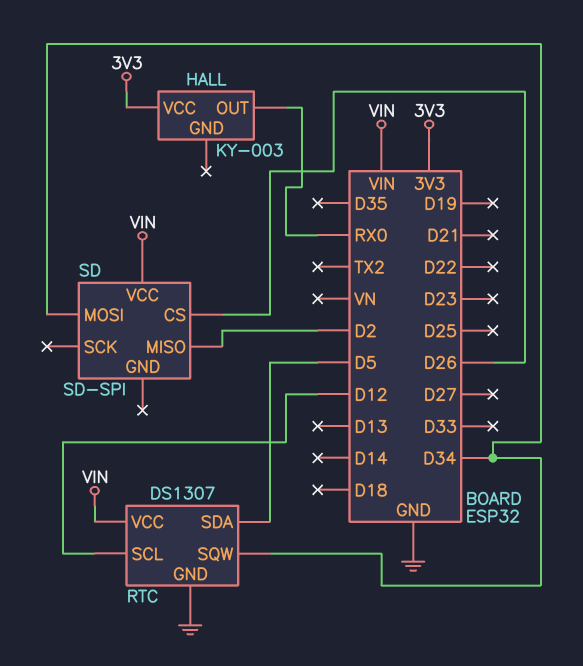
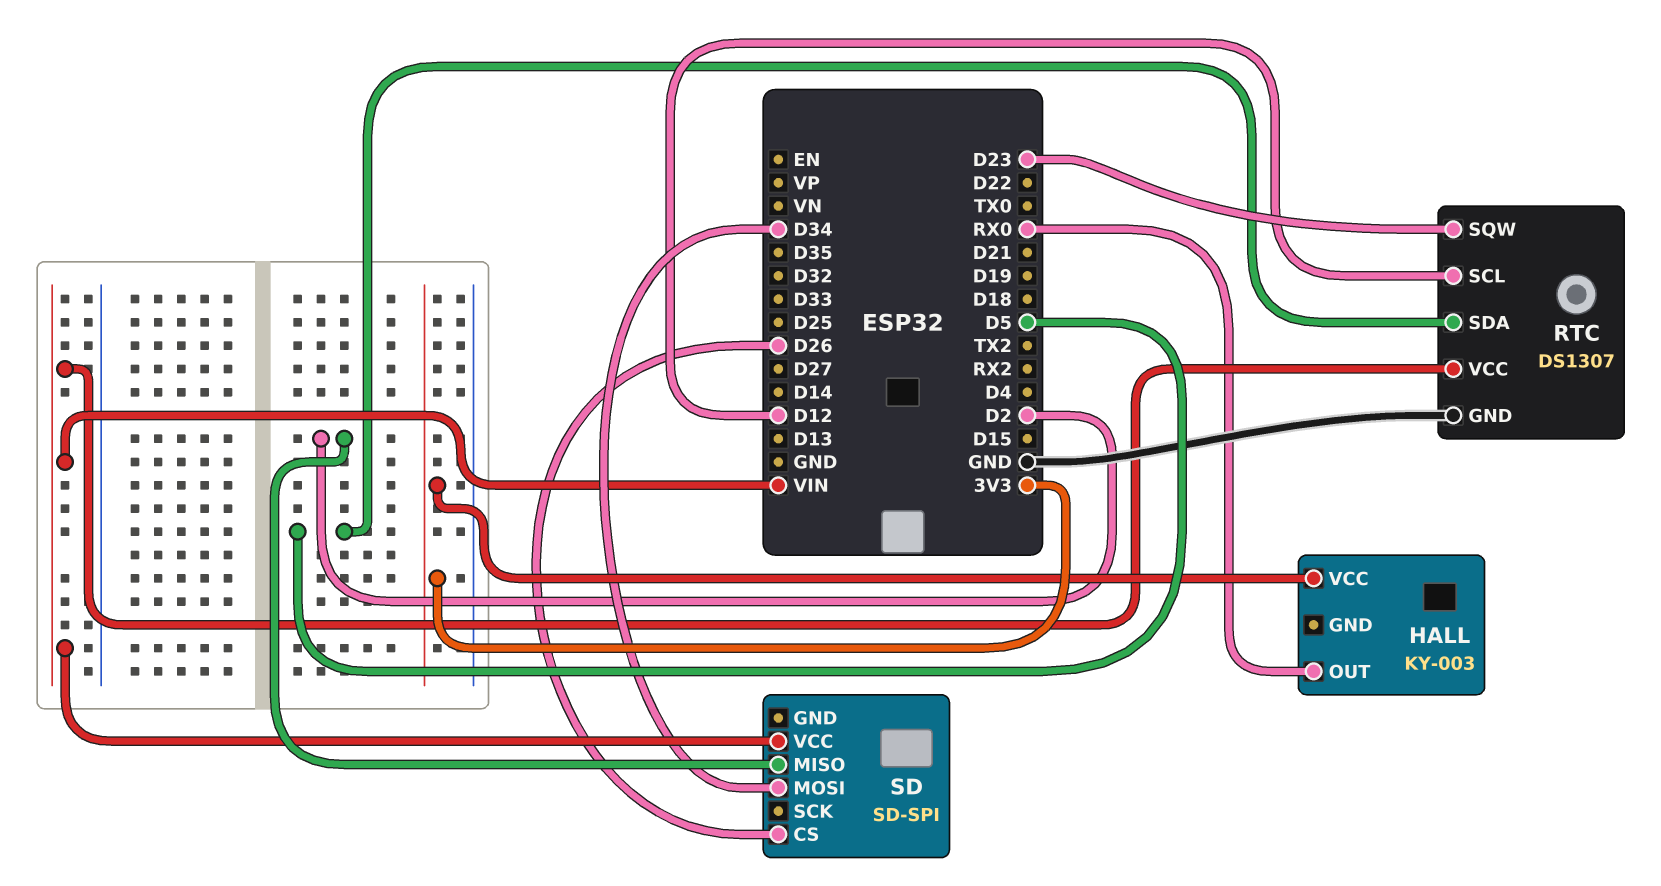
RTC pin SQW: D34 -> D23

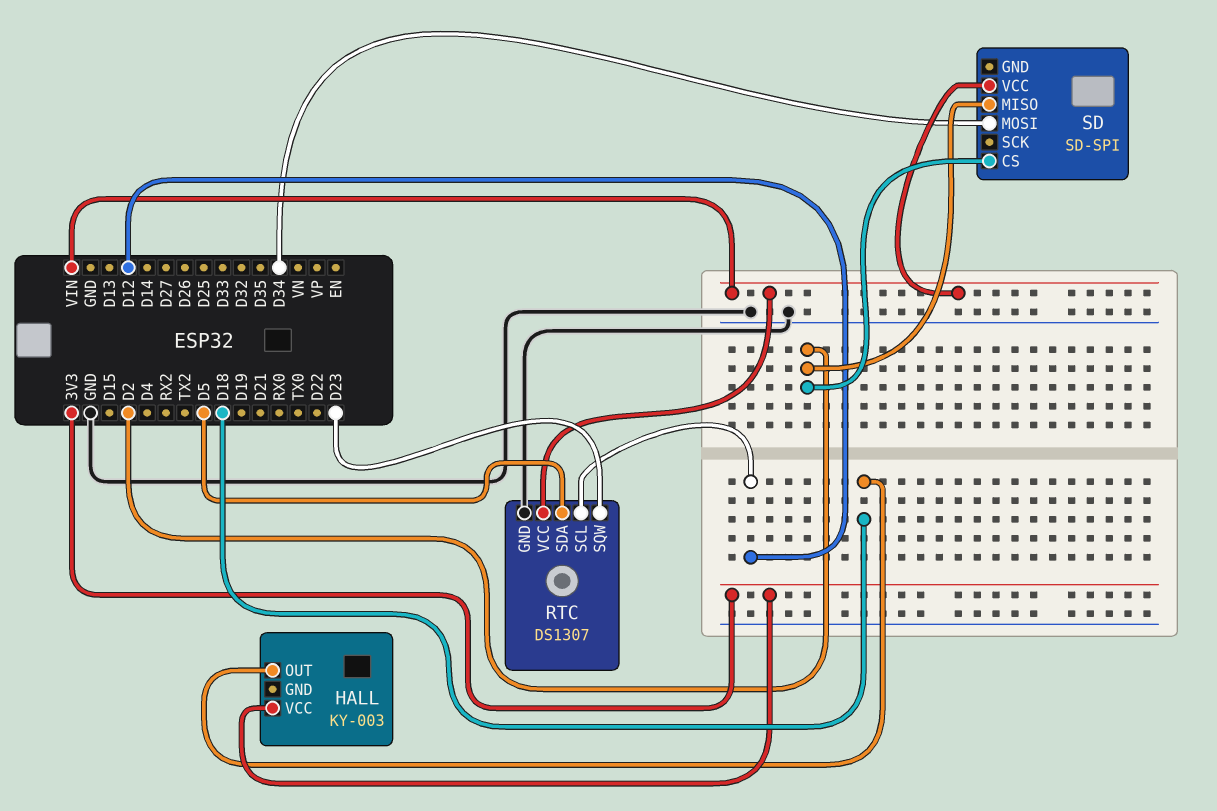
HALL pin OUT: RX0 -> D18
SD pin CS: D26 -> D2

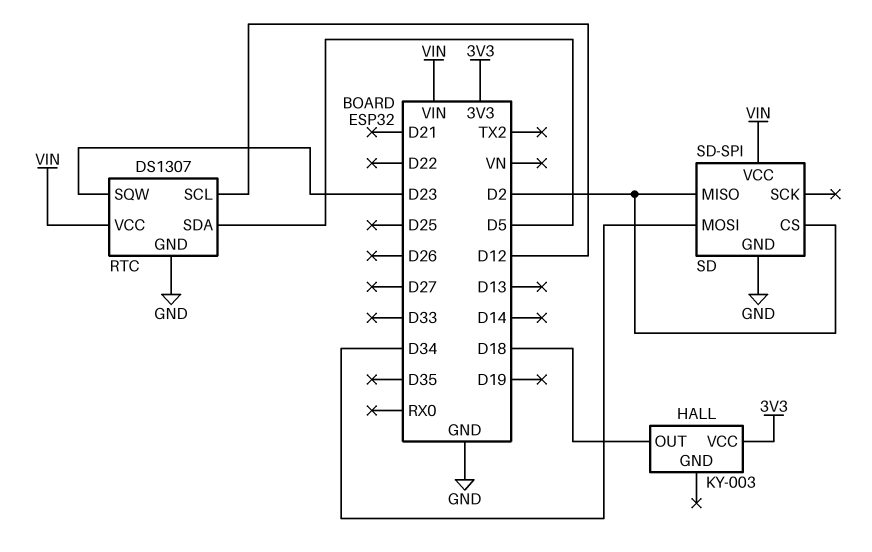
SD pin GND: none -> GND

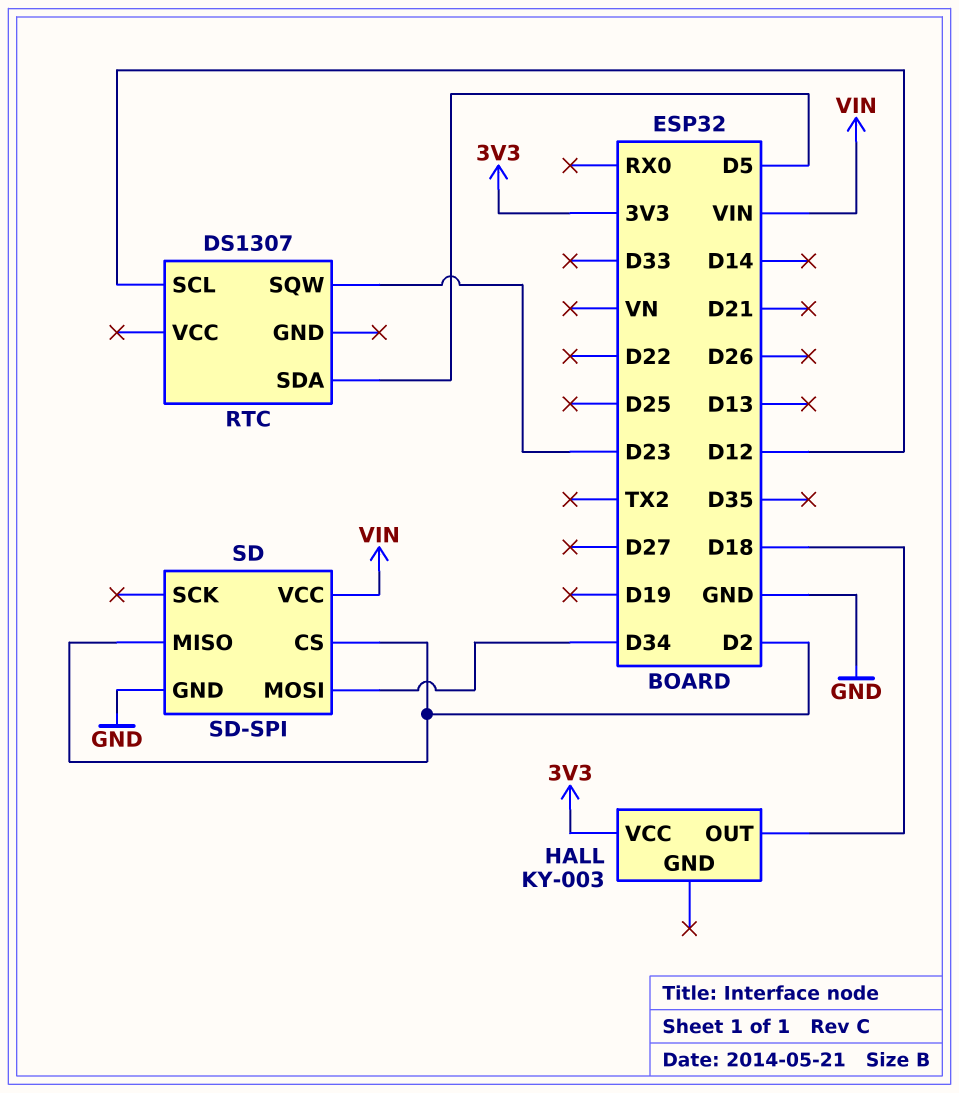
RTC pin GND: GND -> none
RTC pin VCC: VIN -> none

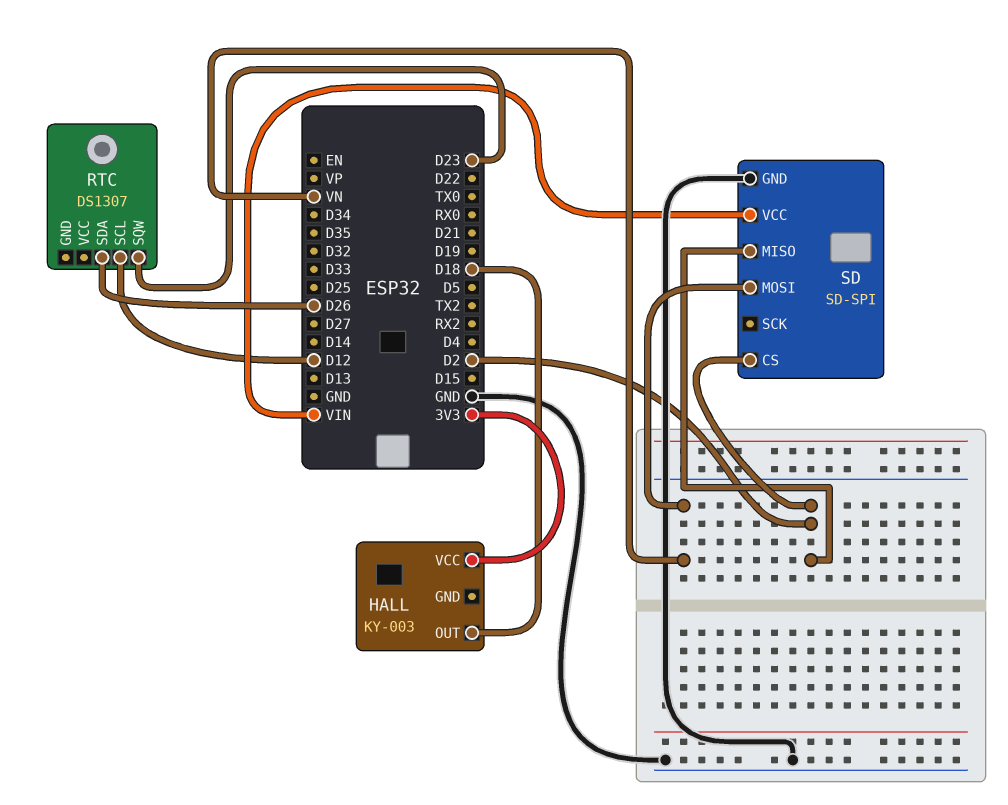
RTC pin SDA: D5 -> D26
SD pin MOSI: D34 -> VN

